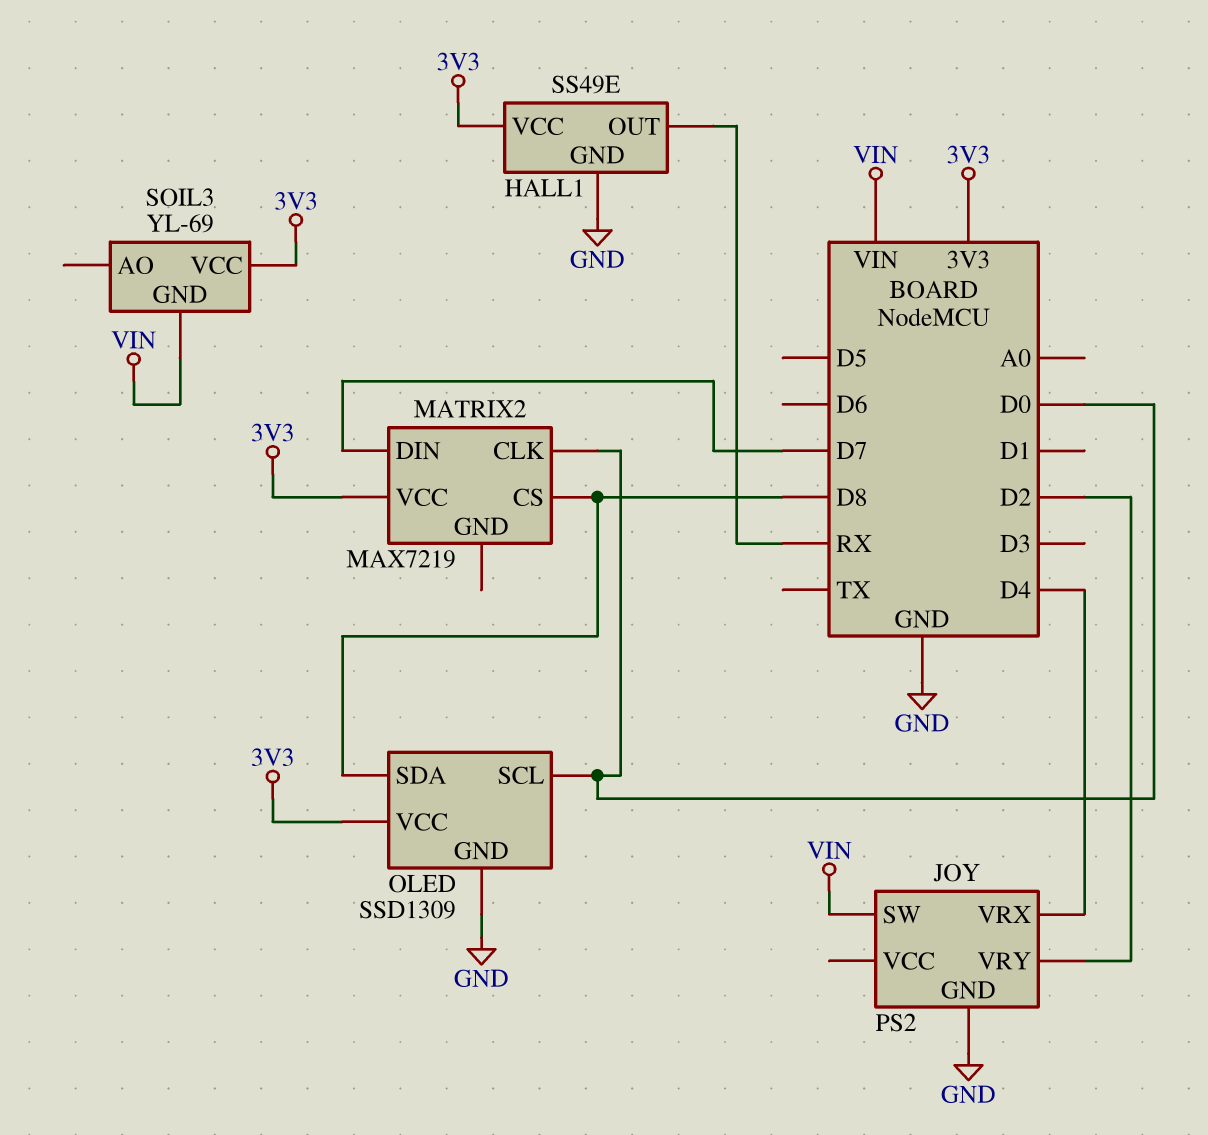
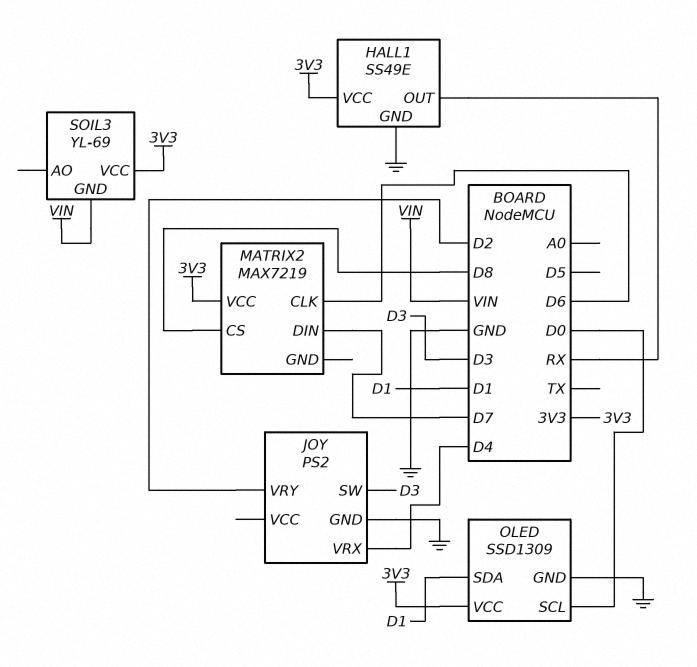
JOY pin SW: VIN -> D3
MATRIX2 pin CLK: D0 -> D6
OLED pin SDA: D8 -> D1

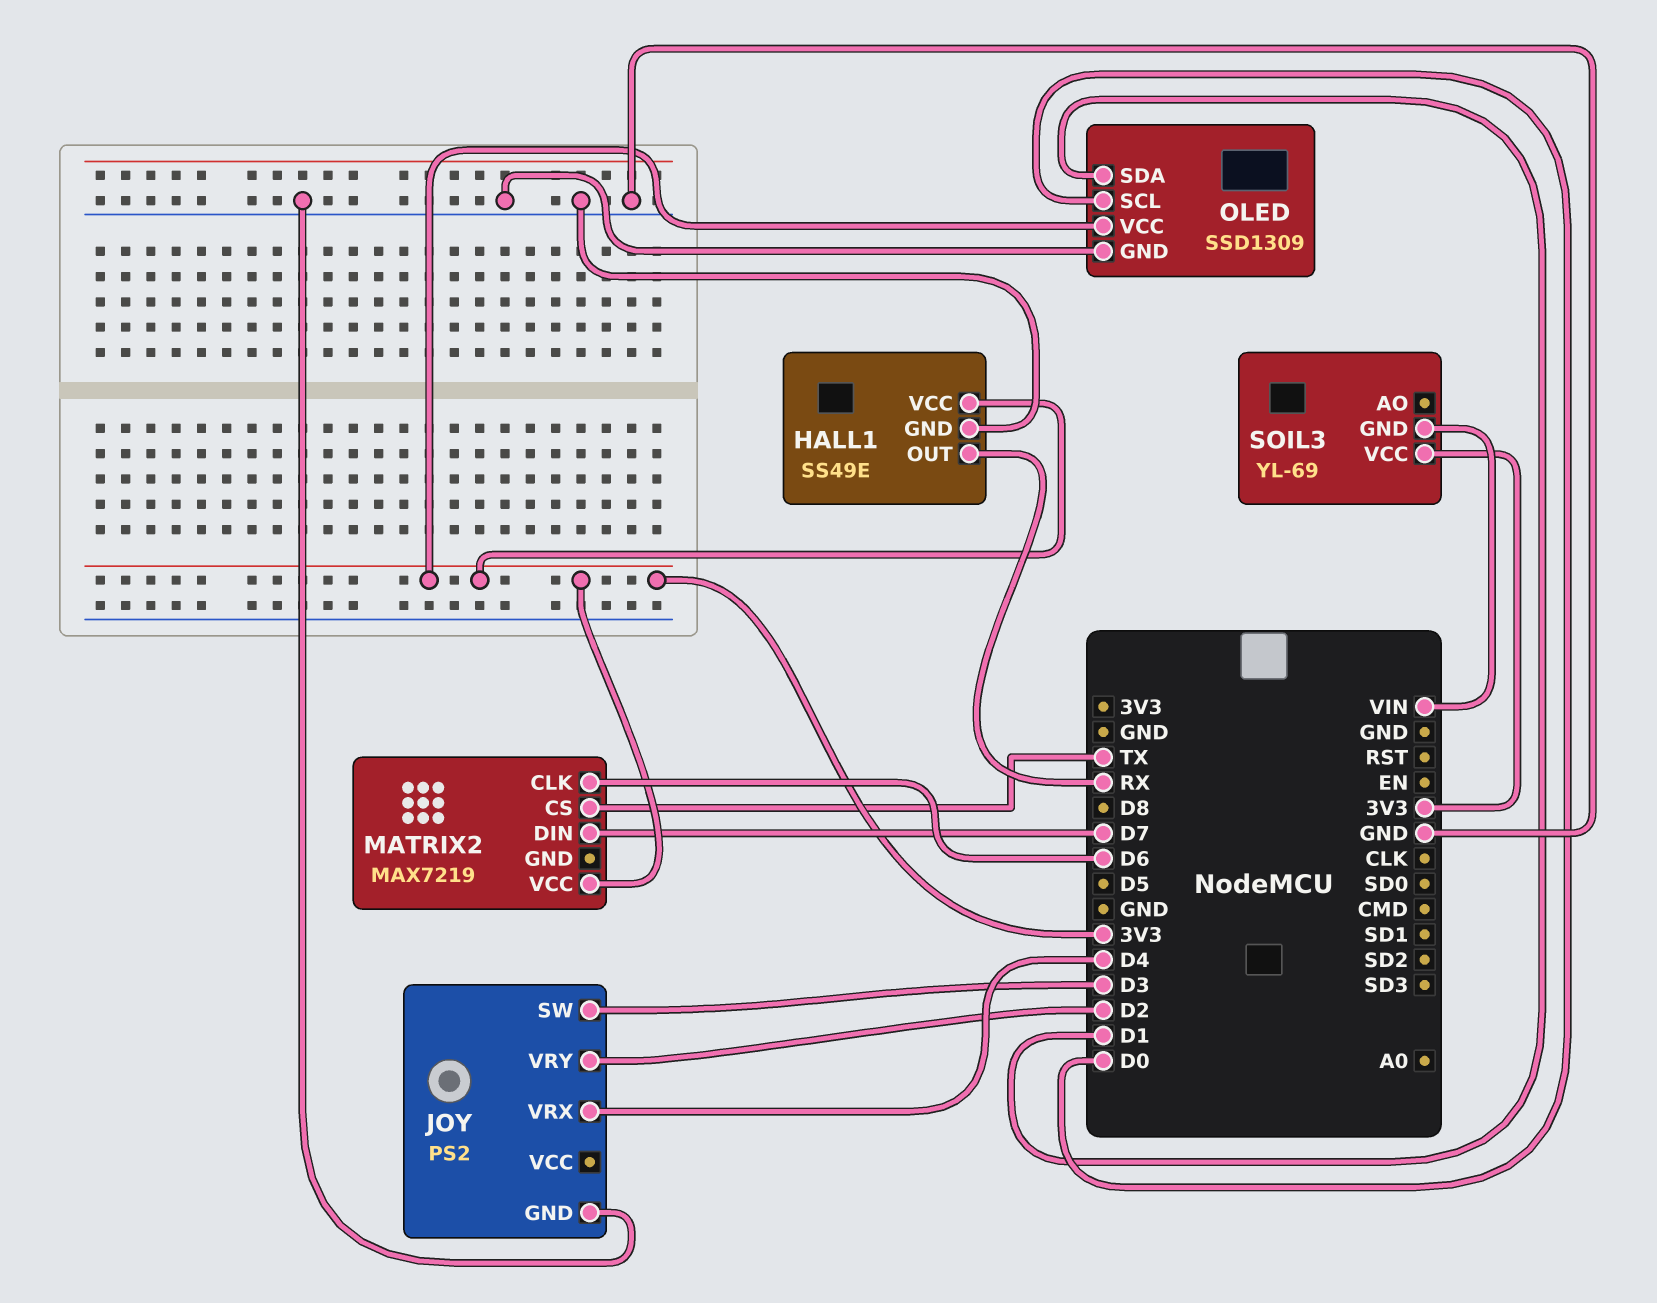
MATRIX2 pin CS: D8 -> TX

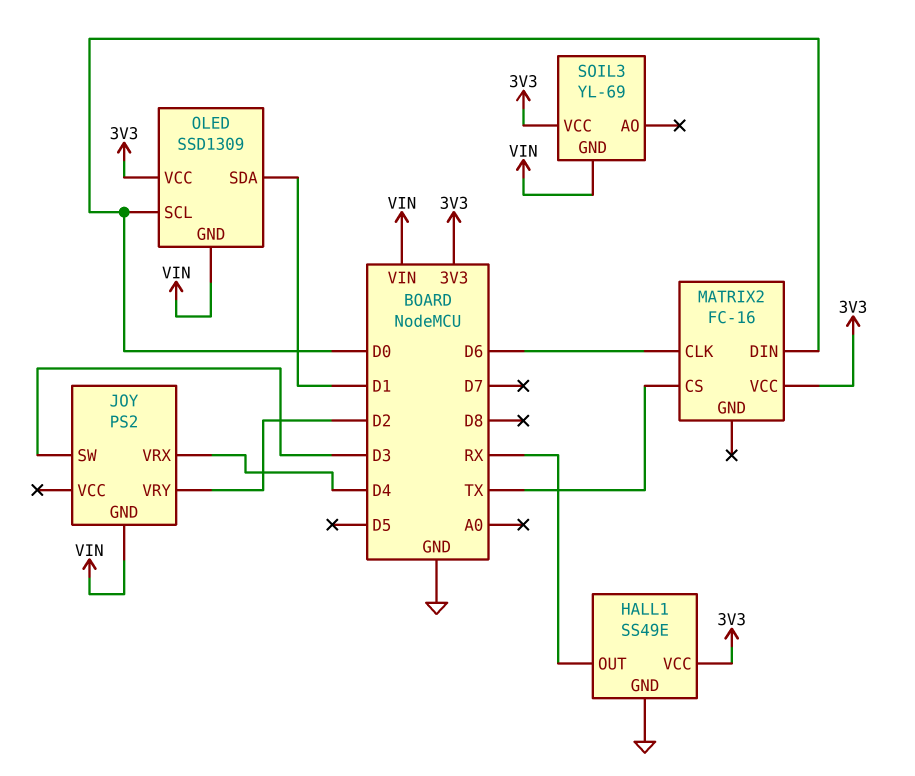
JOY pin GND: GND -> VIN
MATRIX2: MAX7219 -> FC-16
MATRIX2 pin DIN: D7 -> D0
OLED pin GND: GND -> VIN

